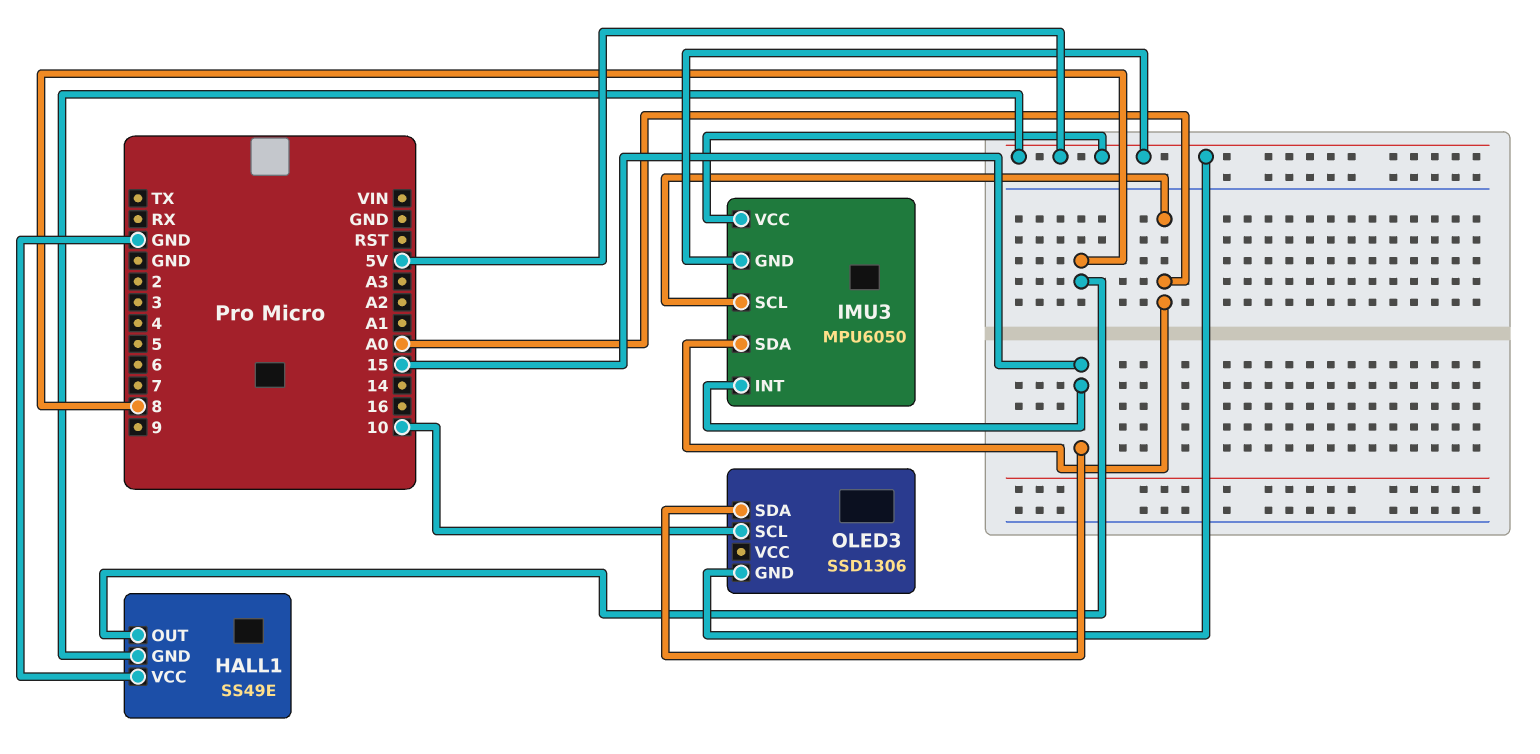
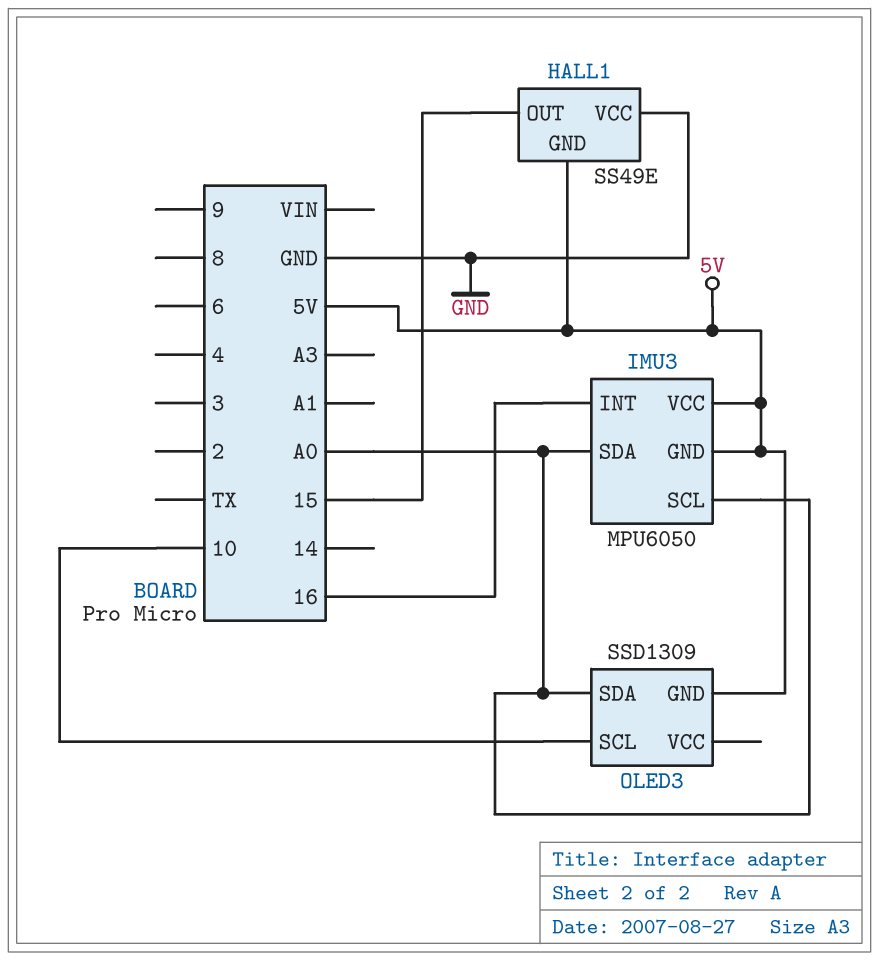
HALL1 pin OUT: 8 -> 15
IMU3 pin INT: 15 -> 16
OLED3: SSD1306 -> SSD1309
OLED3 pin SDA: 15 -> A0

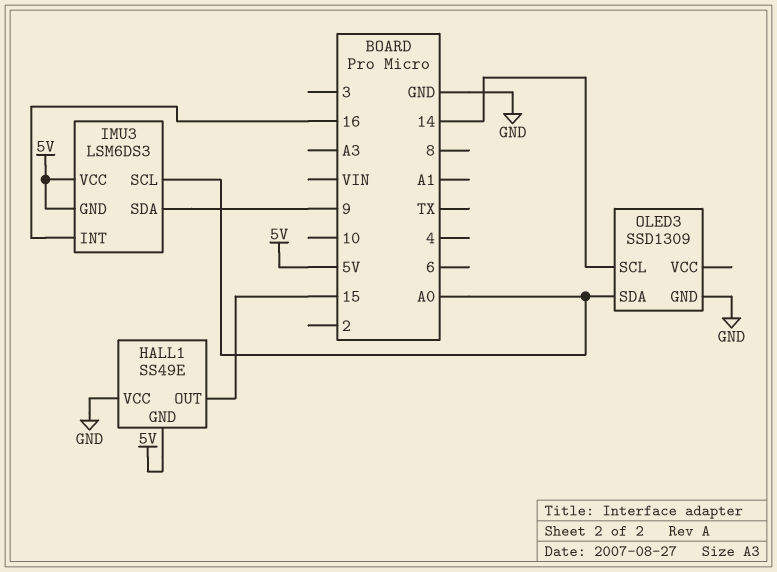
IMU3: MPU6050 -> LSM6DS3
IMU3 pin SDA: A0 -> 9
OLED3 pin GND: 5V -> GND
OLED3 pin SCL: 10 -> 14

